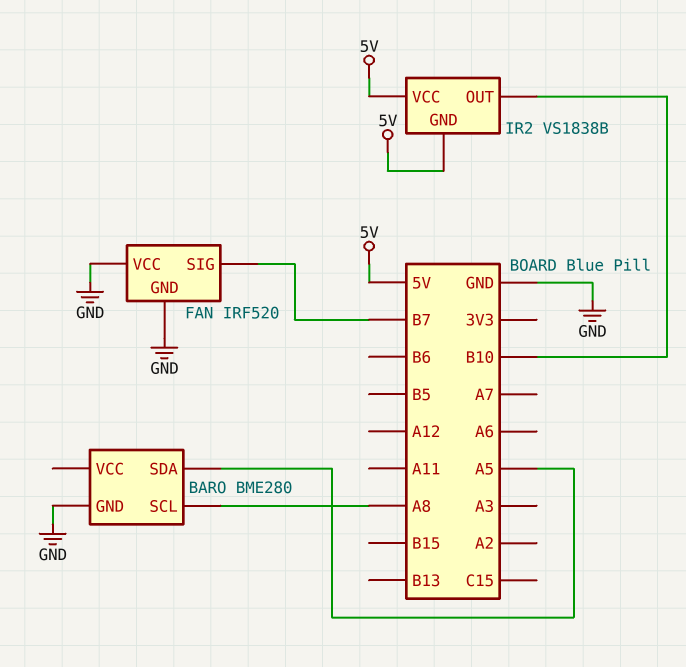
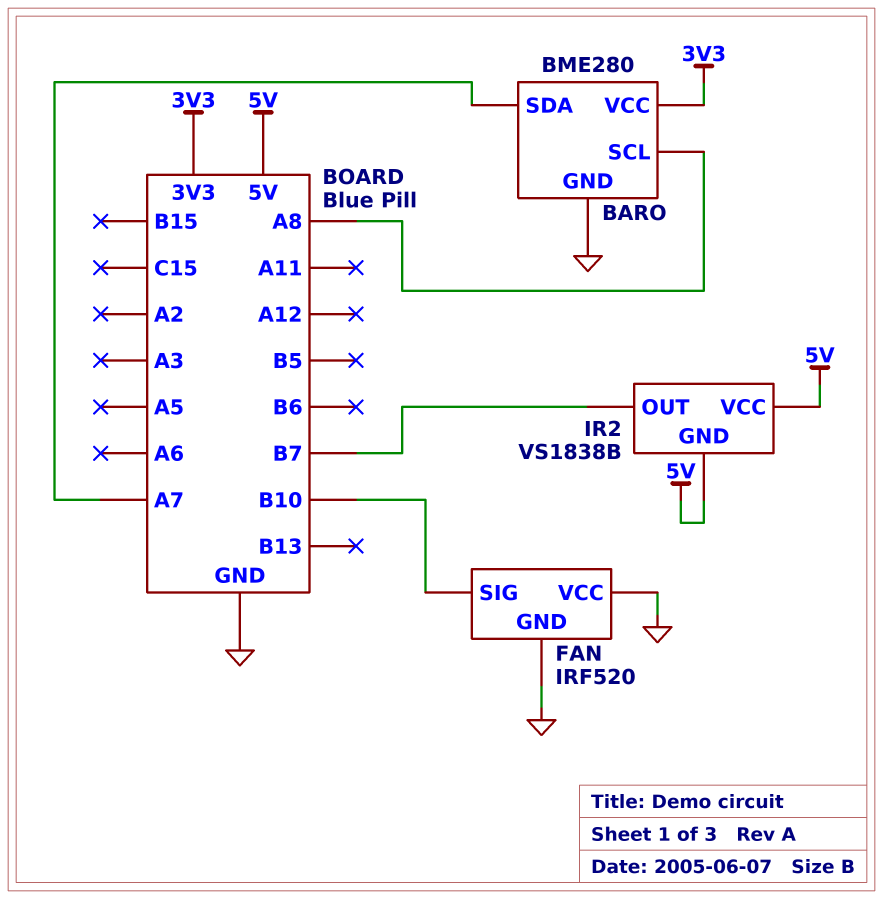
BARO pin SDA: A5 -> A7
BARO pin VCC: none -> 3V3
FAN pin SIG: B7 -> B10
IR2 pin OUT: B10 -> B7

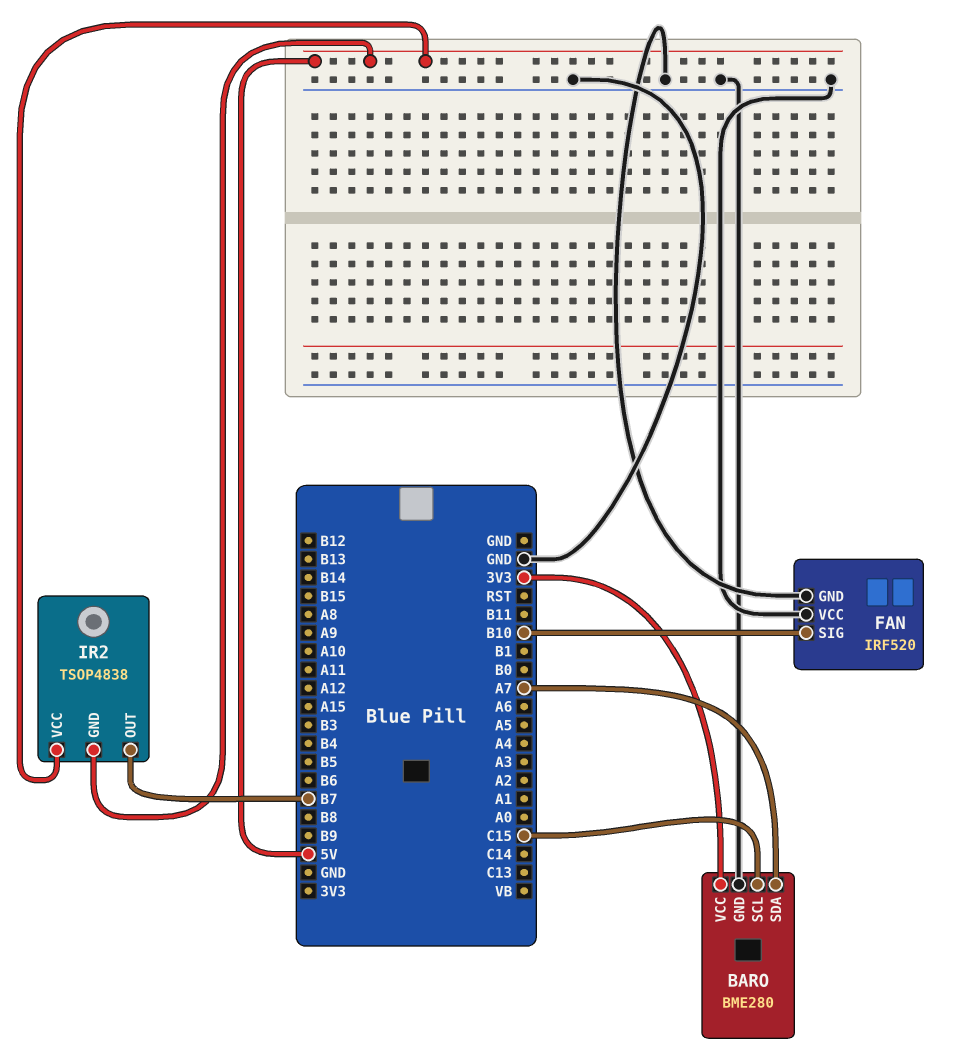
BARO pin SCL: A8 -> C15
IR2: VS1838B -> TSOP4838

